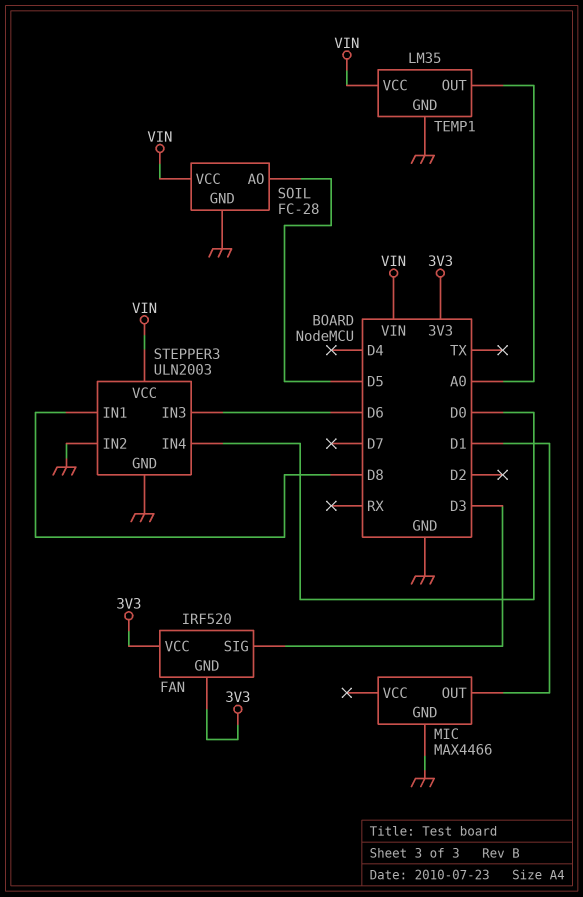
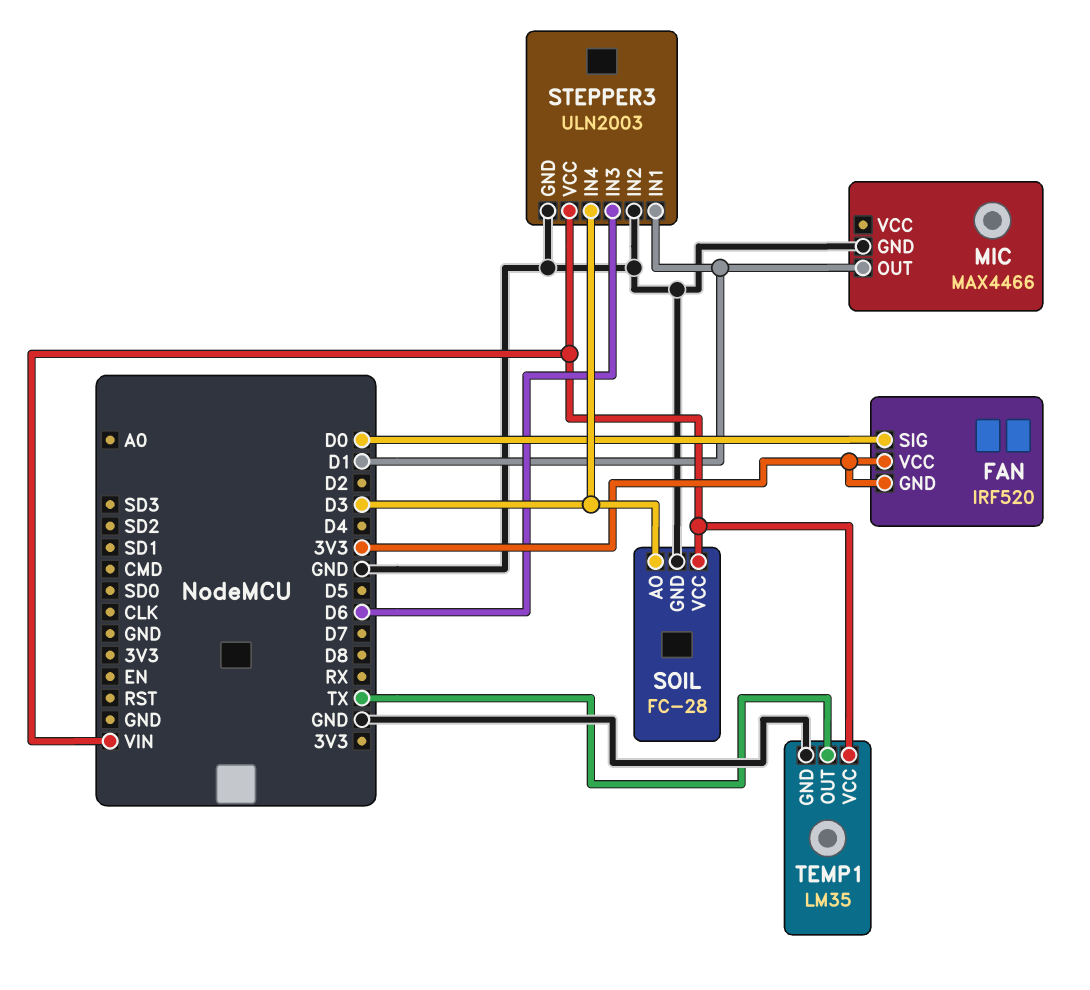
FAN pin SIG: D3 -> D0
SOIL pin AO: D5 -> D3
STEPPER3 pin IN1: D8 -> D1
STEPPER3 pin IN4: D0 -> D3
TEMP1 pin OUT: A0 -> TX

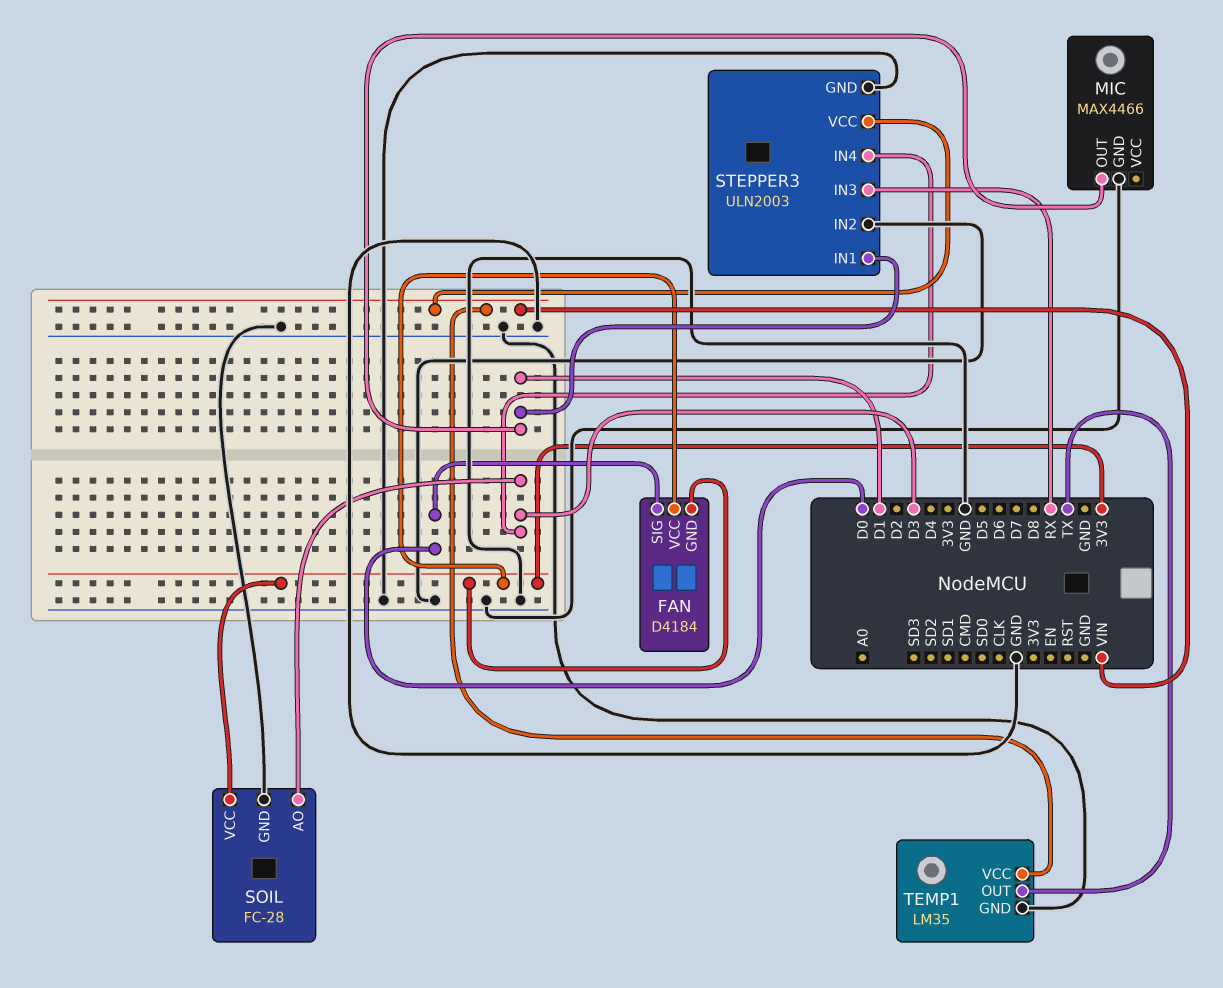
FAN: IRF520 -> D4184
SOIL pin VCC: VIN -> 3V3
STEPPER3 pin IN3: D6 -> RX

